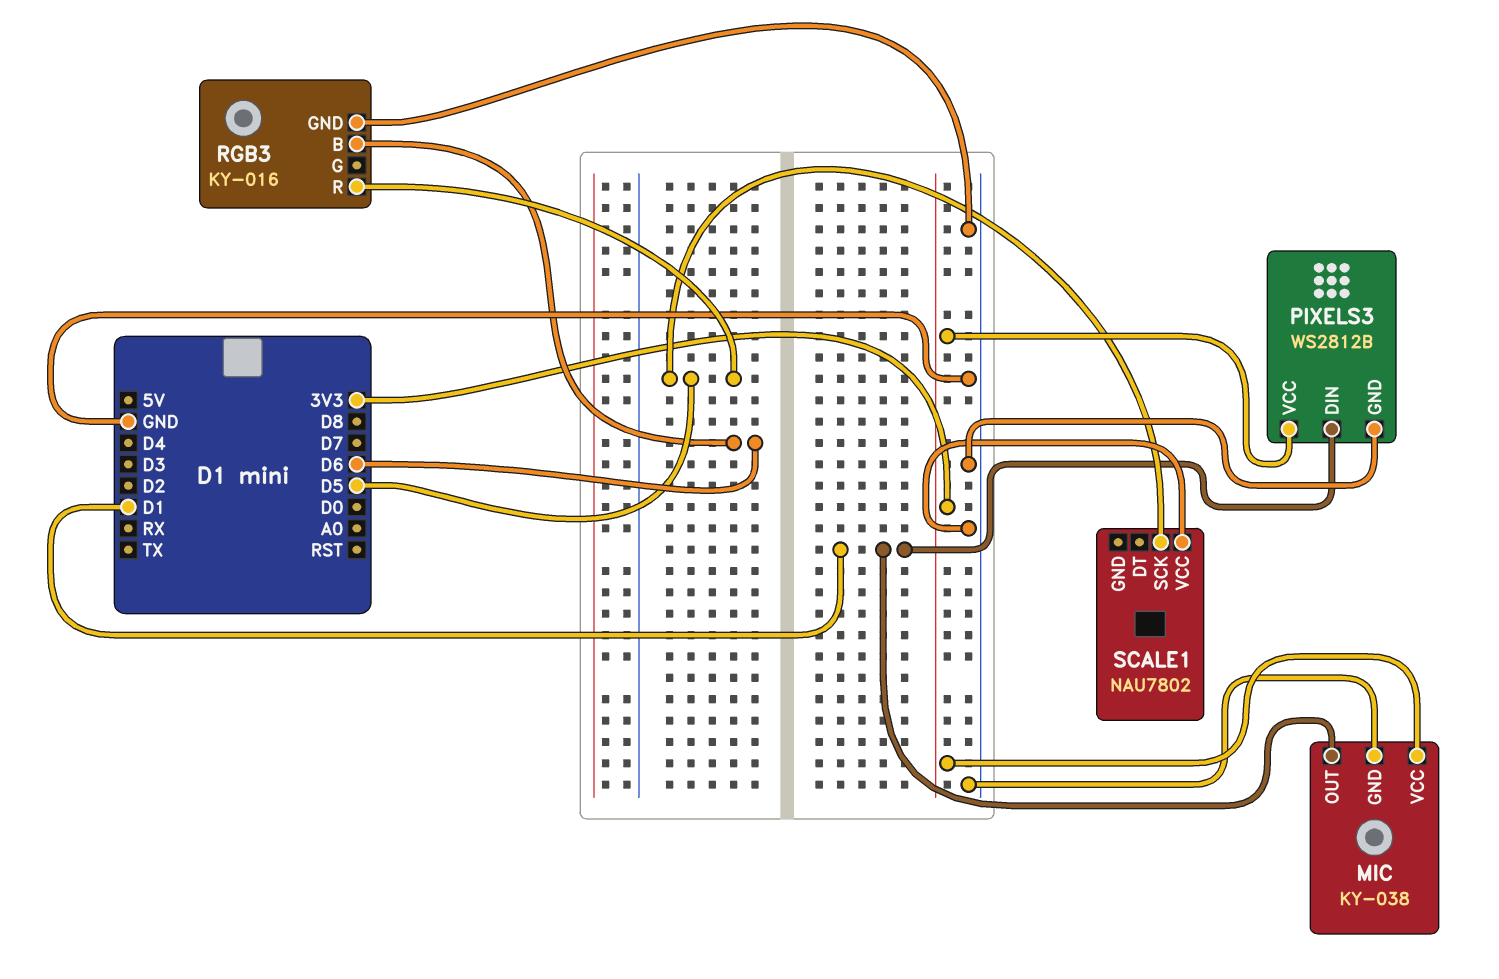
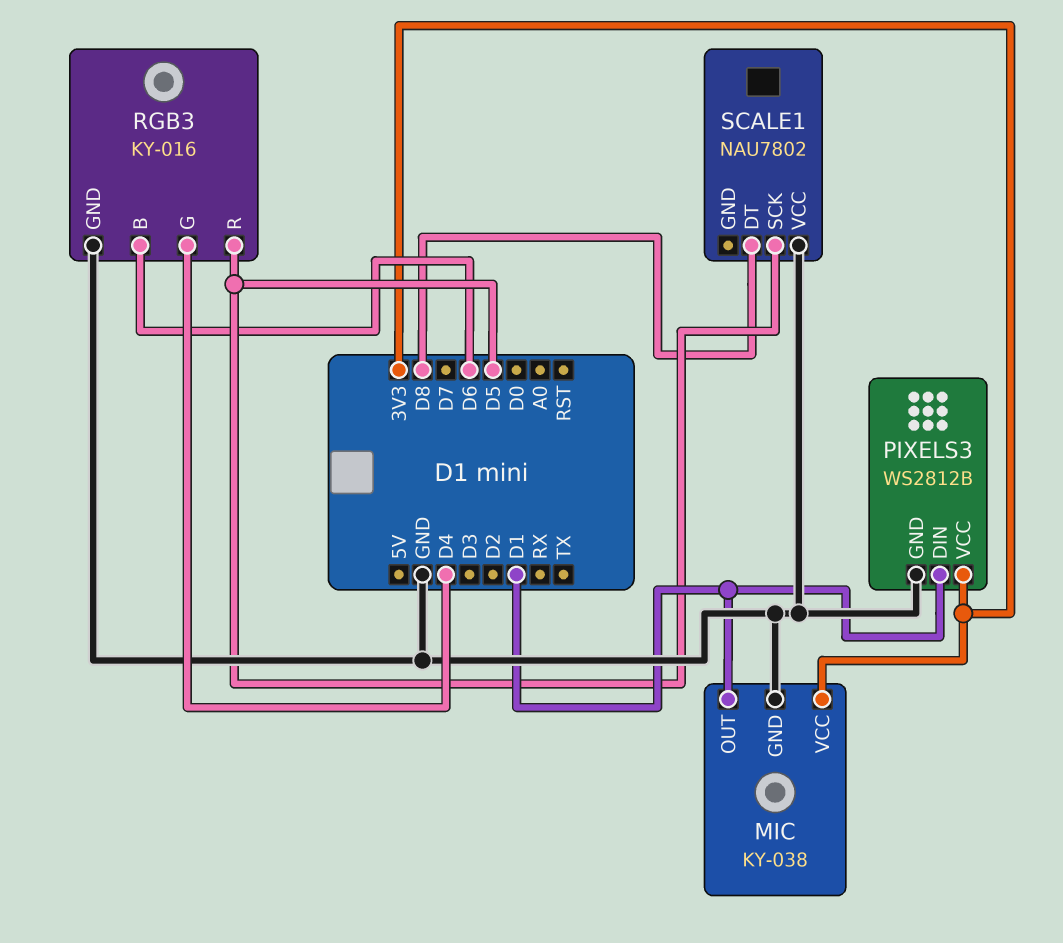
RGB3 pin G: none -> D4
SCALE1 pin DT: none -> D8

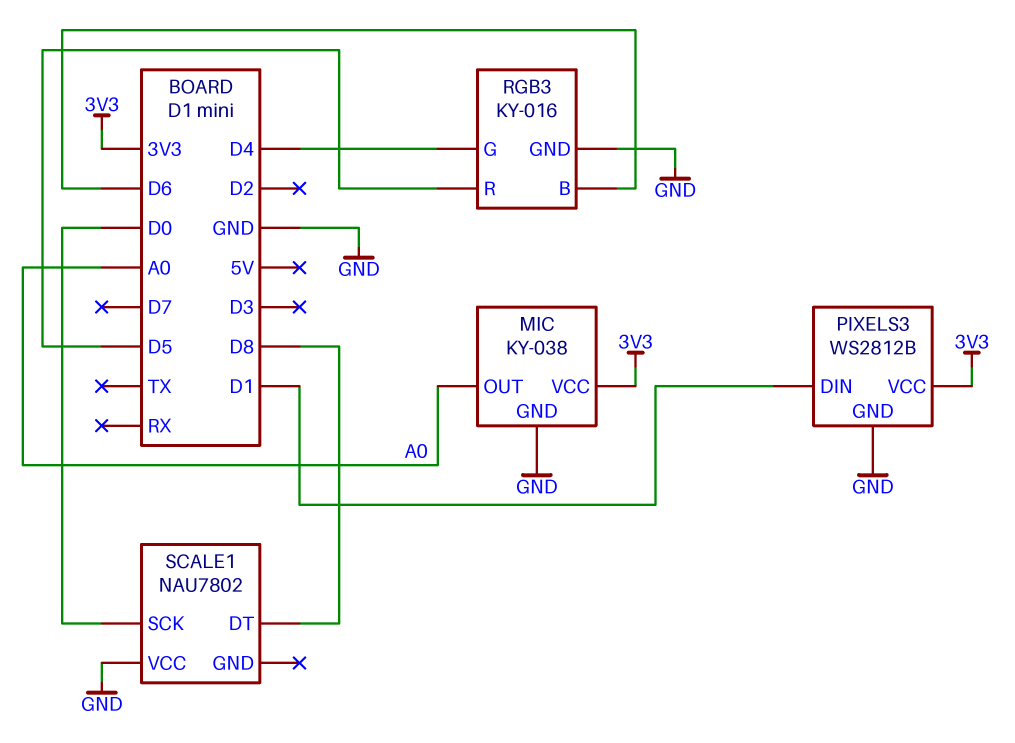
MIC pin OUT: D1 -> A0
SCALE1 pin SCK: D5 -> D0

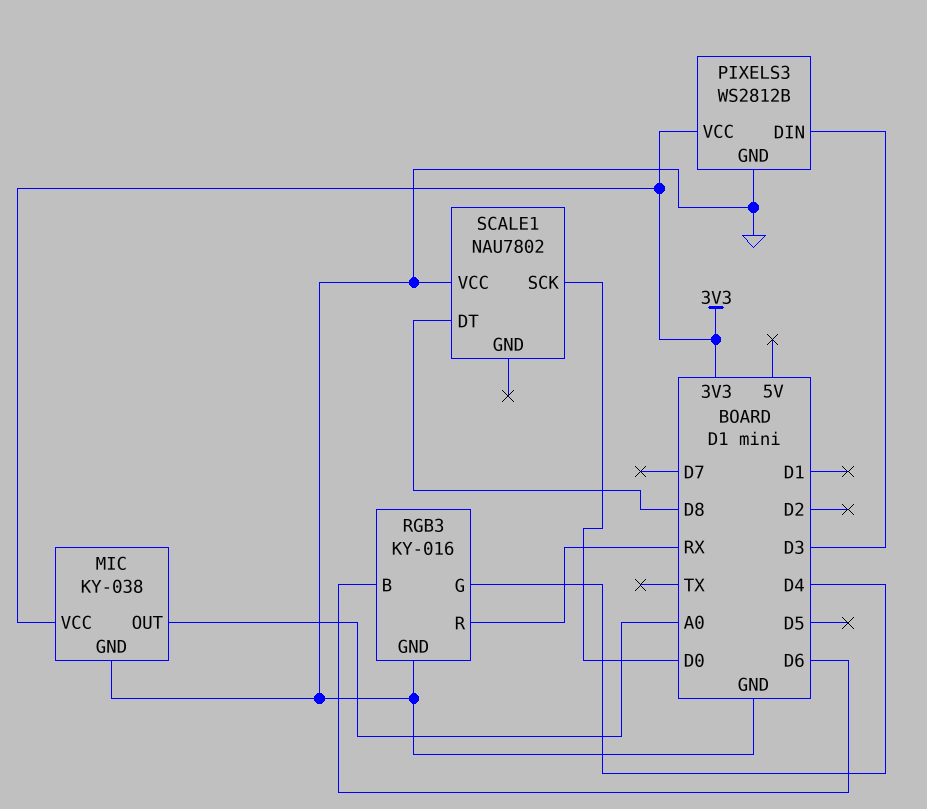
PIXELS3 pin DIN: D1 -> D3
RGB3 pin R: D5 -> RX

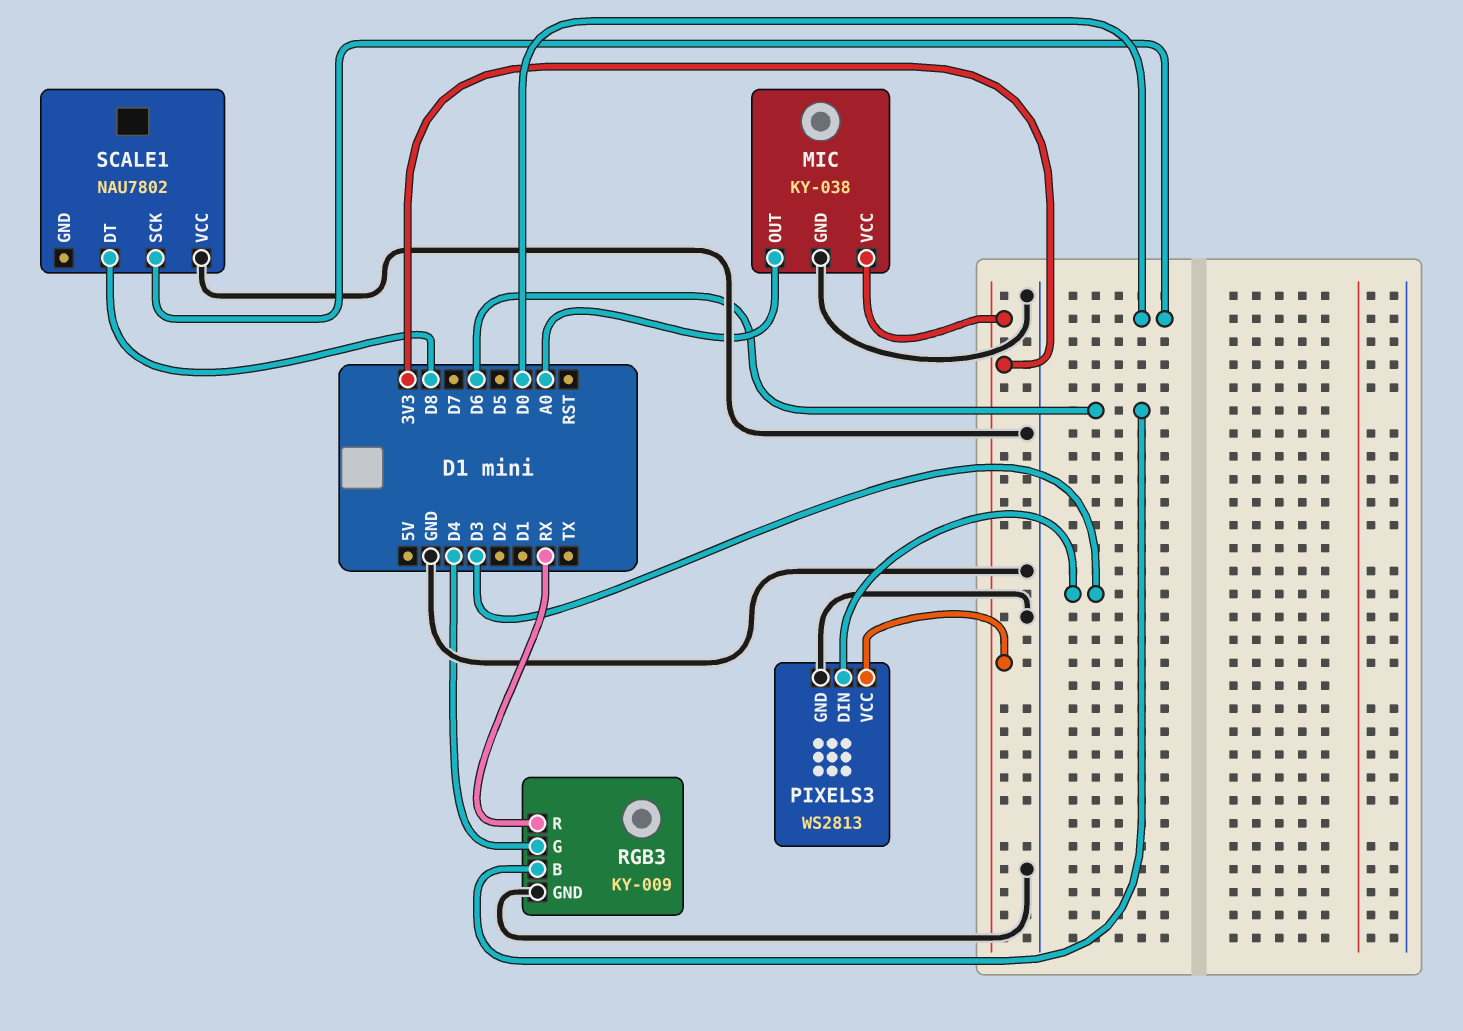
PIXELS3: WS2812B -> WS2813
RGB3: KY-016 -> KY-009

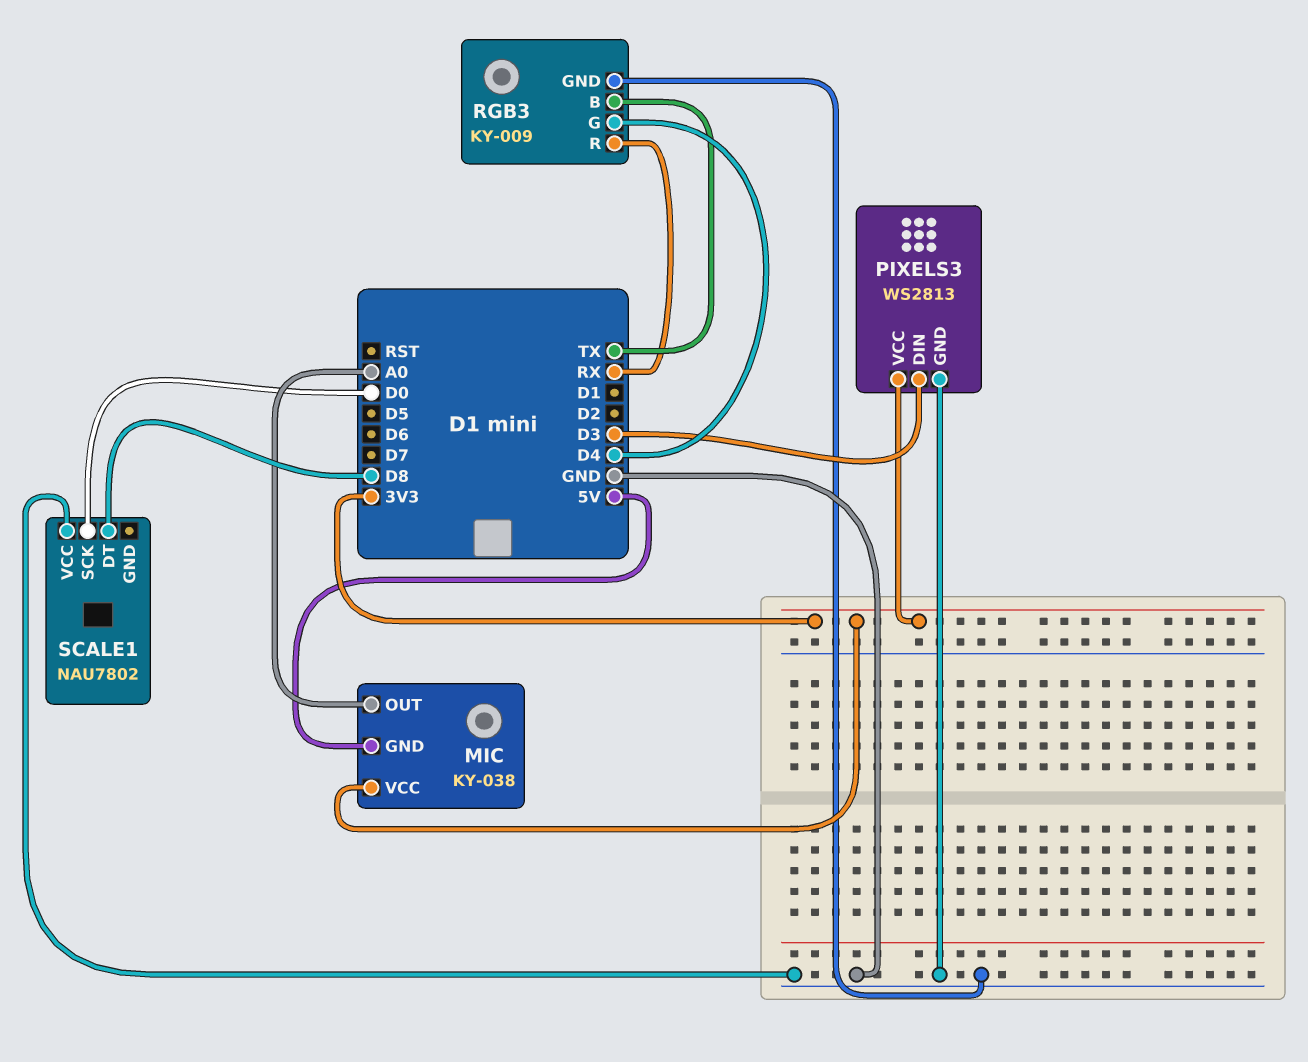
MIC pin GND: GND -> 5V
RGB3 pin B: D6 -> TX

